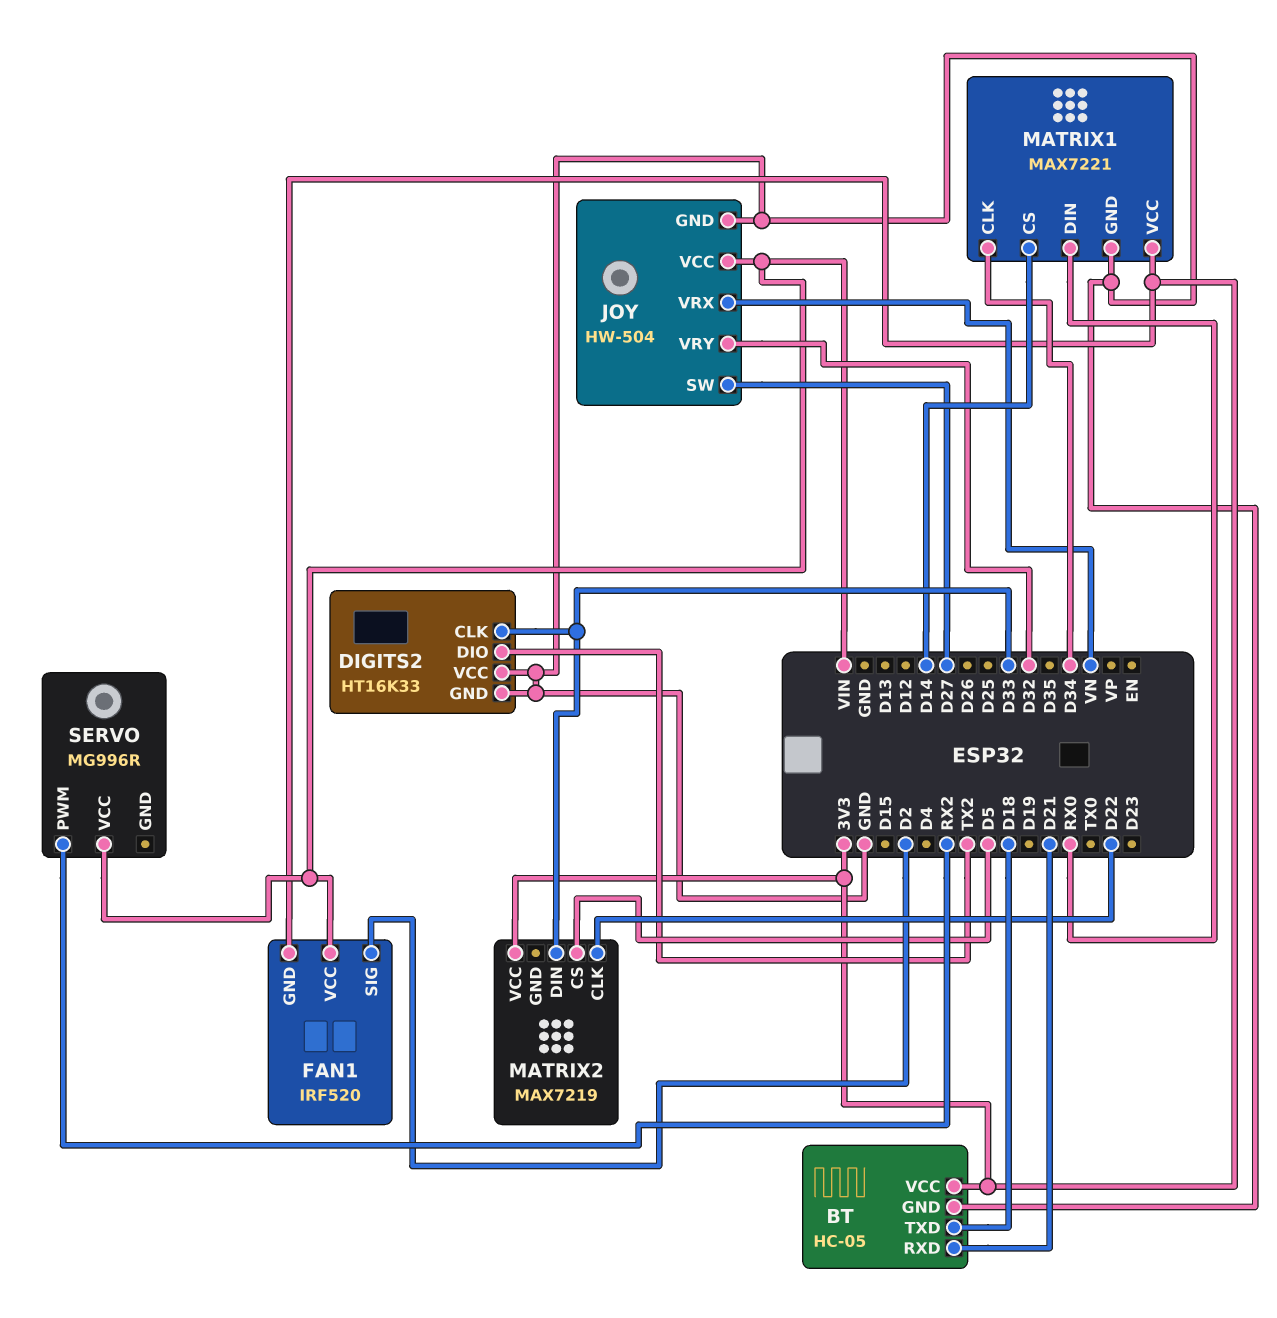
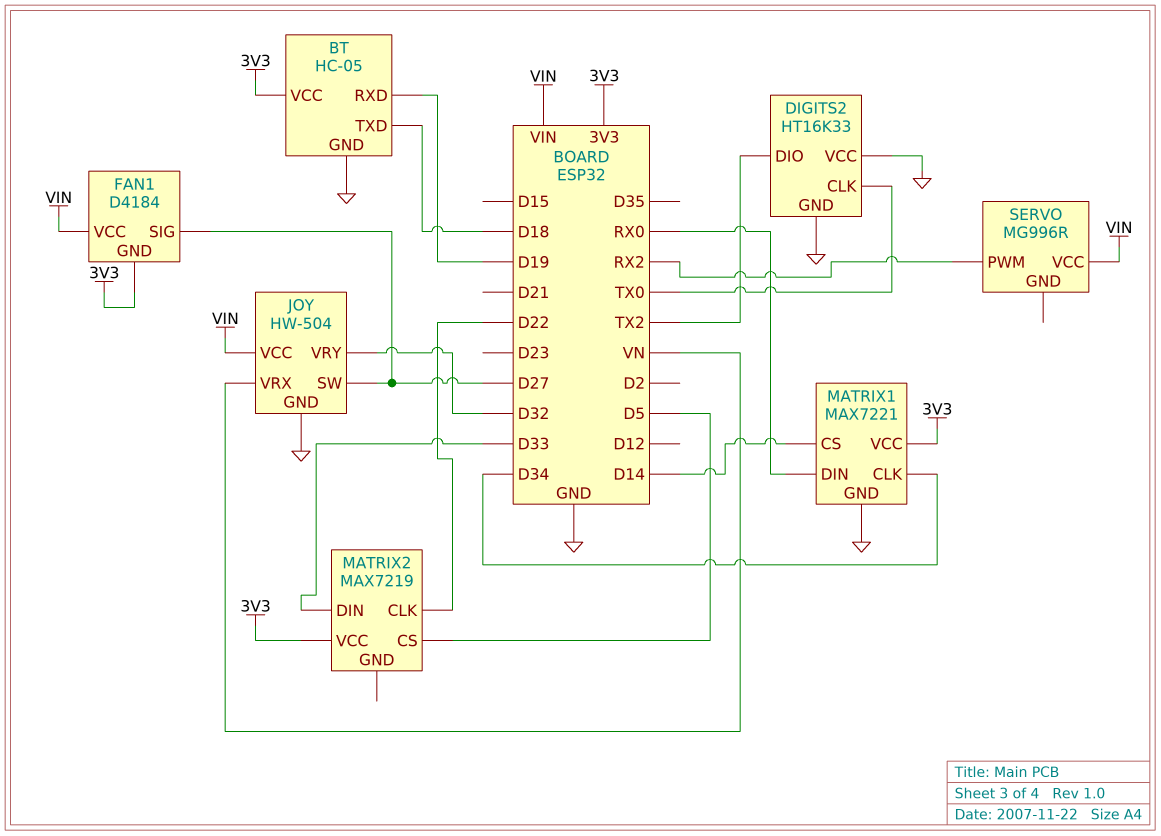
BT pin RXD: D21 -> D19
DIGITS2 pin CLK: D33 -> TX0
FAN1: IRF520 -> D4184
FAN1 pin SIG: D2 -> D27

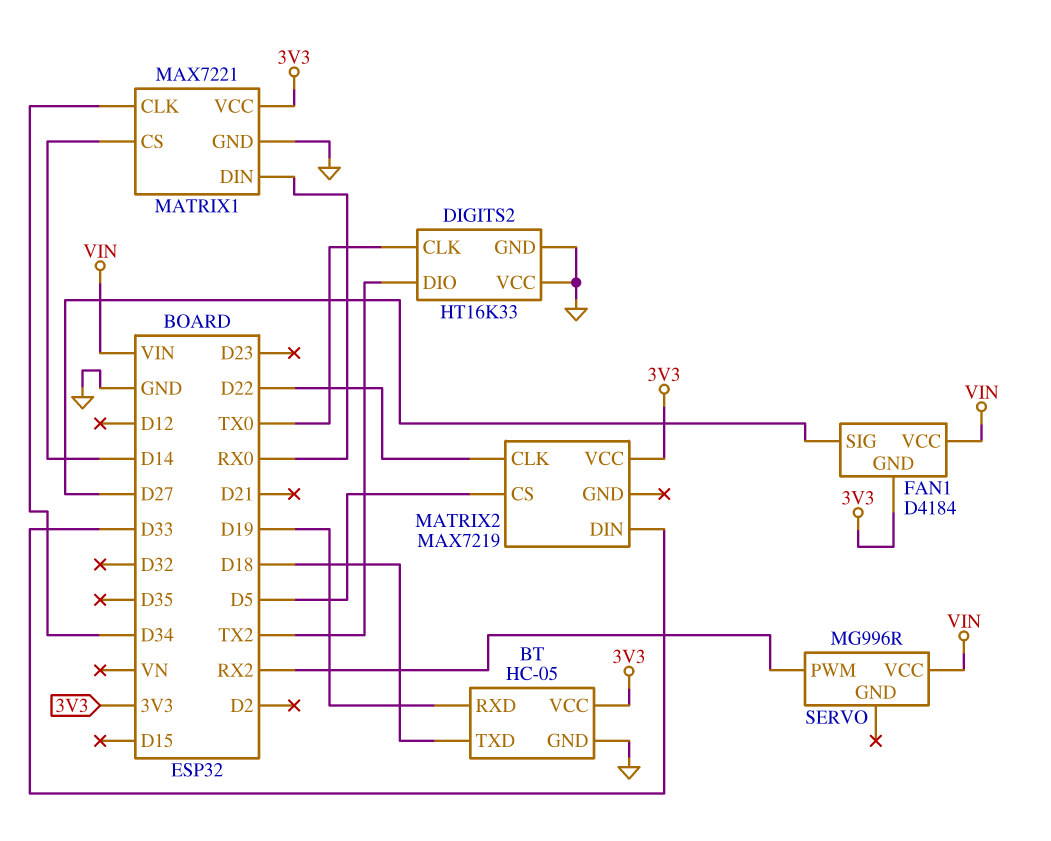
JOY: HW-504 -> none
JOY pin GND: GND -> none
JOY pin SW: D27 -> none
JOY pin VCC: VIN -> none
JOY pin VRX: VN -> none
JOY pin VRY: D32 -> none

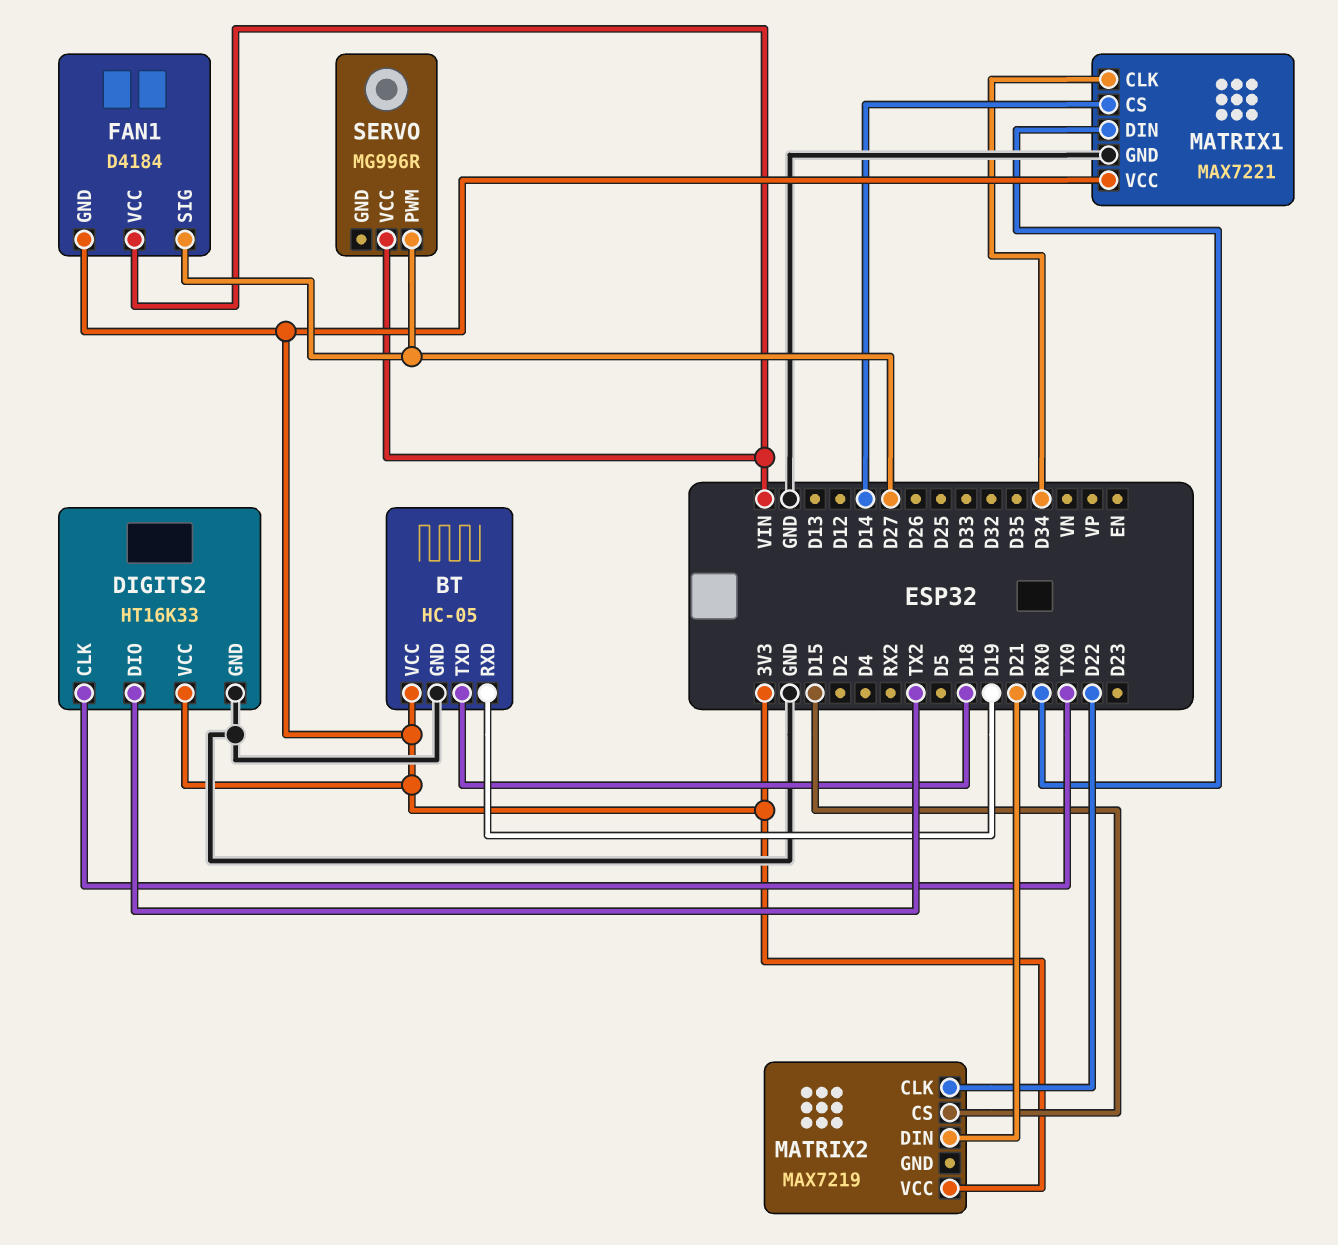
DIGITS2 pin VCC: GND -> 3V3
MATRIX2 pin CS: D5 -> D15
MATRIX2 pin DIN: D33 -> D21
SERVO pin PWM: RX2 -> D27

